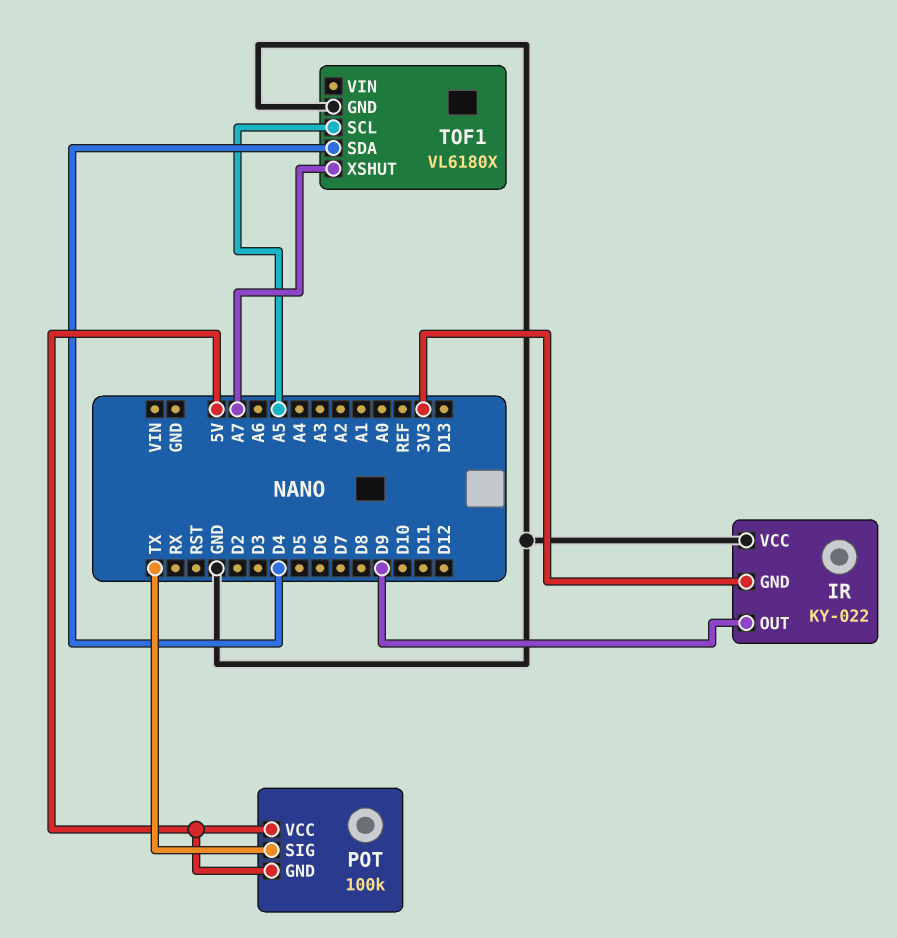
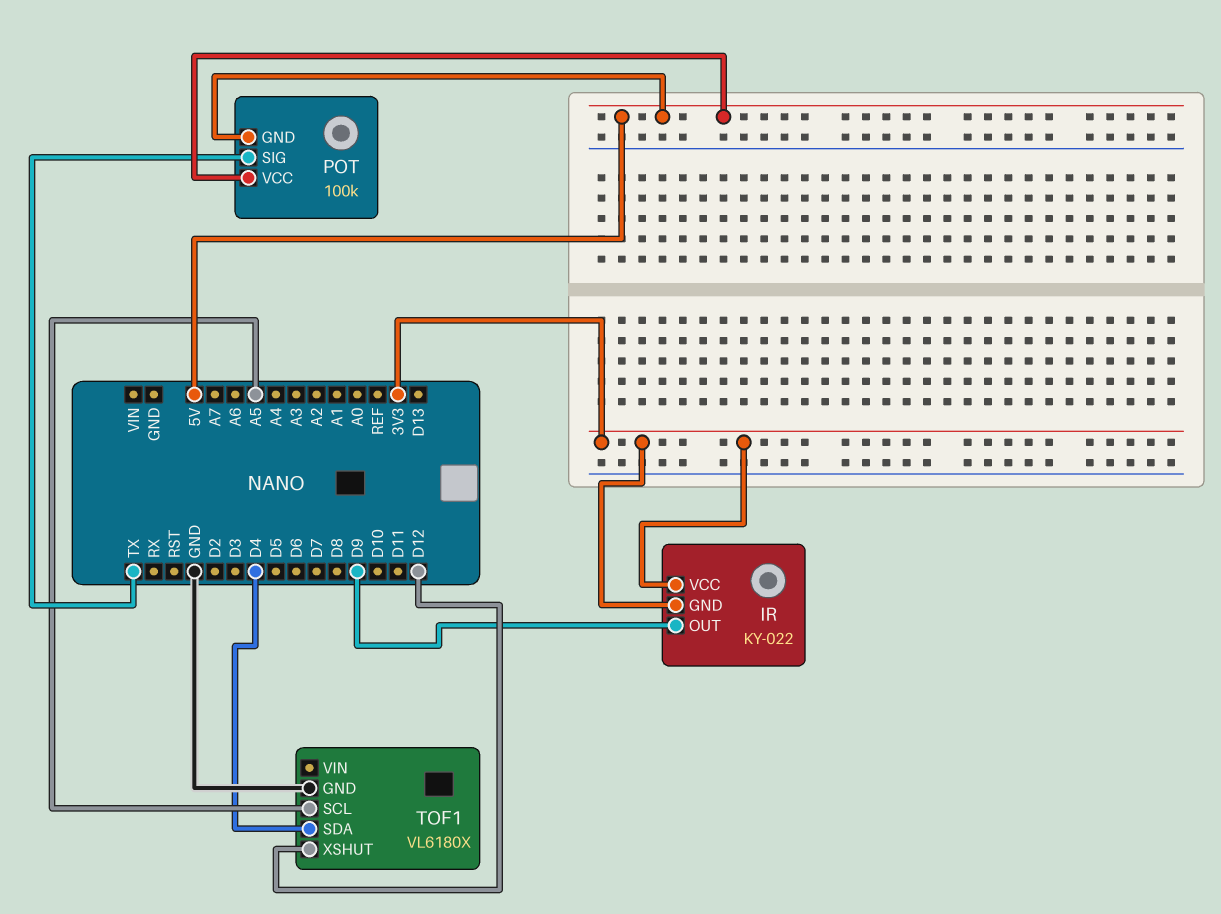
IR pin VCC: GND -> 3V3
TOF1 pin XSHUT: A7 -> D12

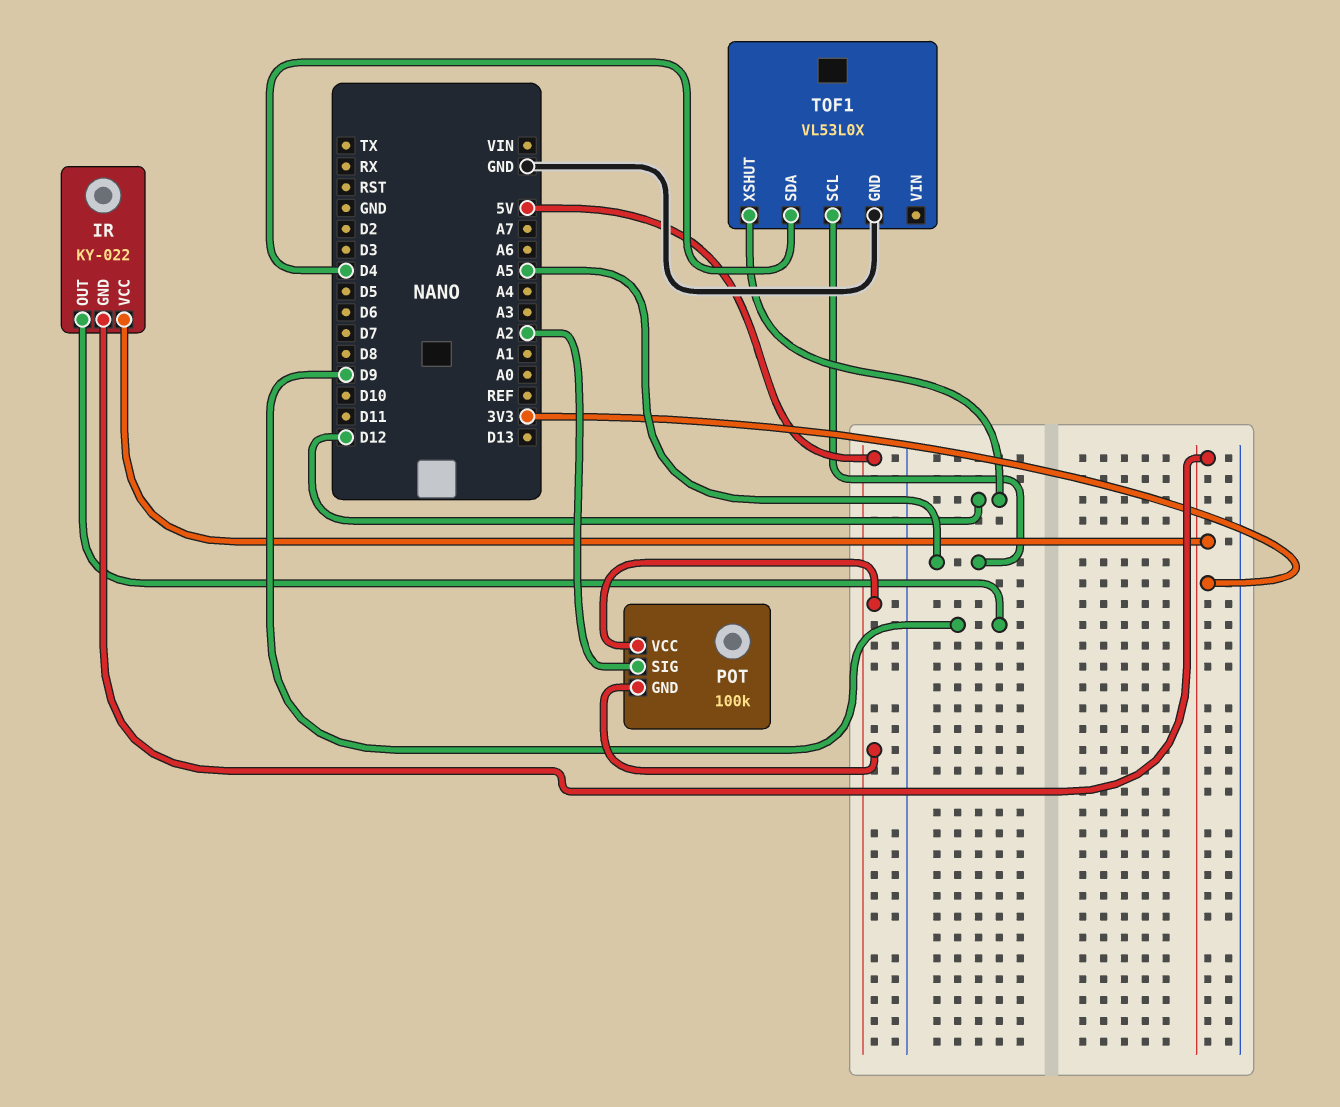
POT pin SIG: TX -> A2
TOF1: VL6180X -> VL53L0X

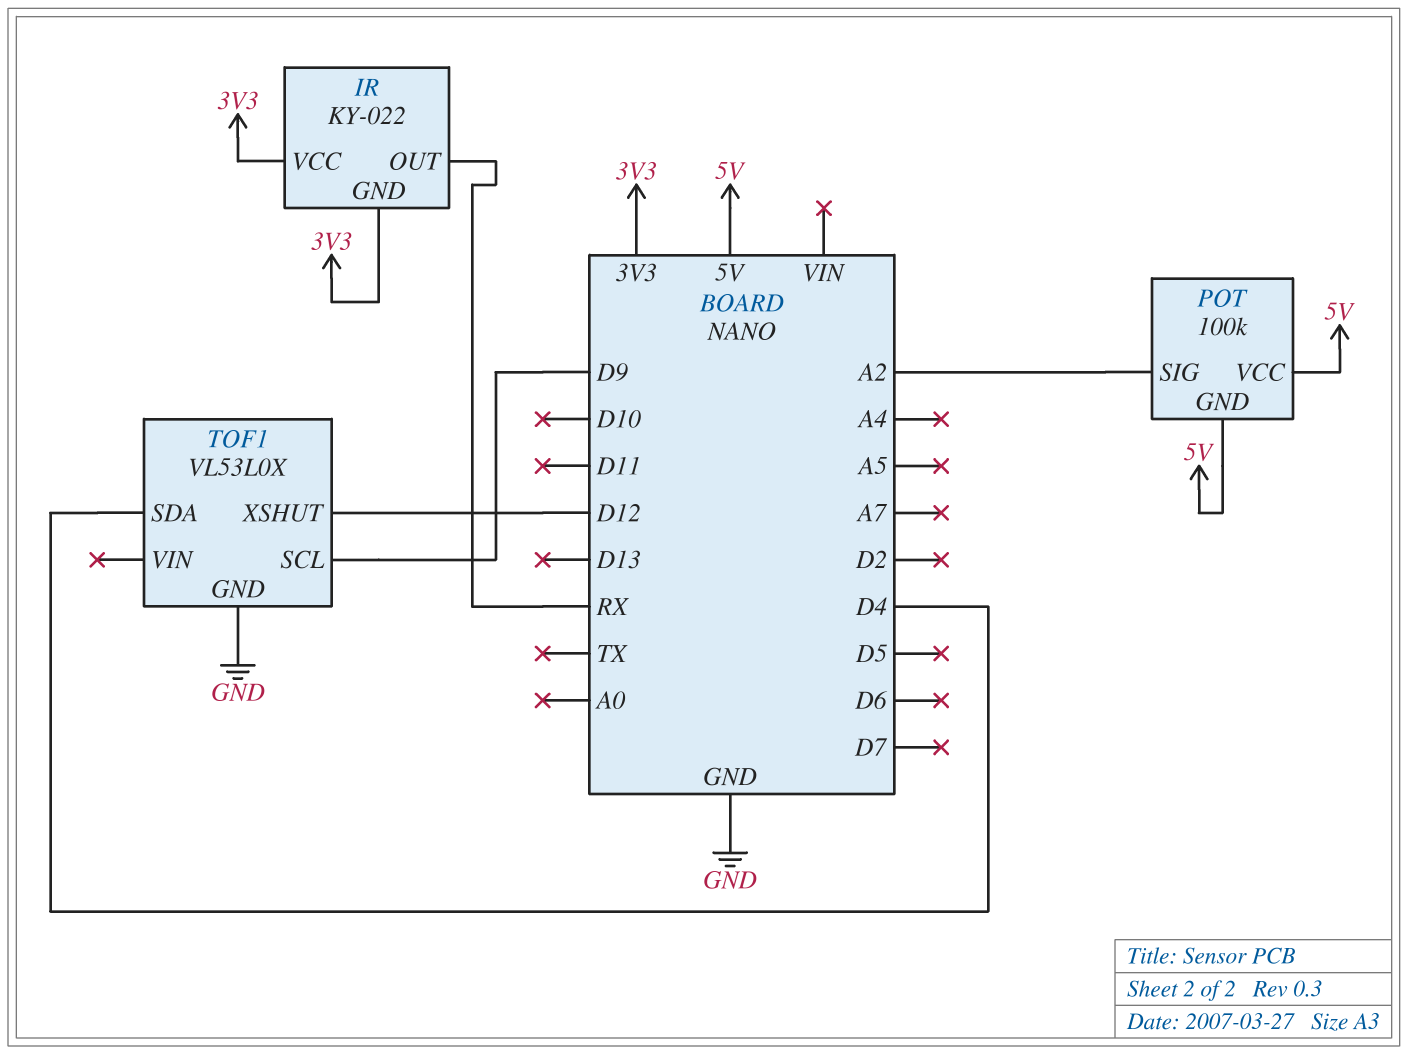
IR pin OUT: D9 -> RX
TOF1 pin SCL: A5 -> D9

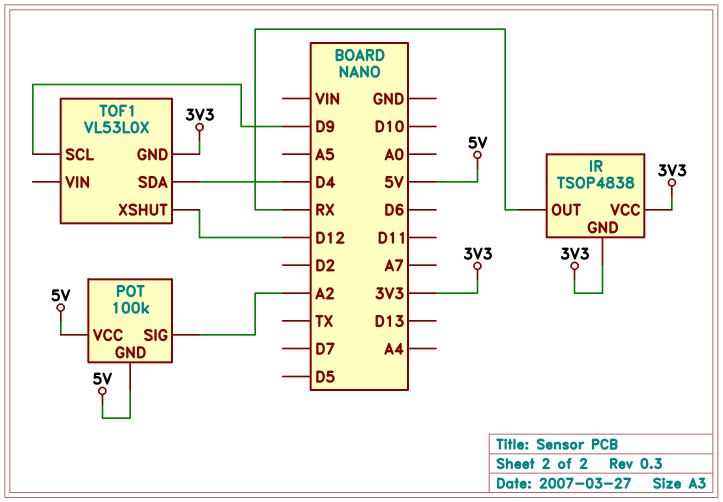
IR: KY-022 -> TSOP4838
TOF1 pin GND: GND -> 3V3

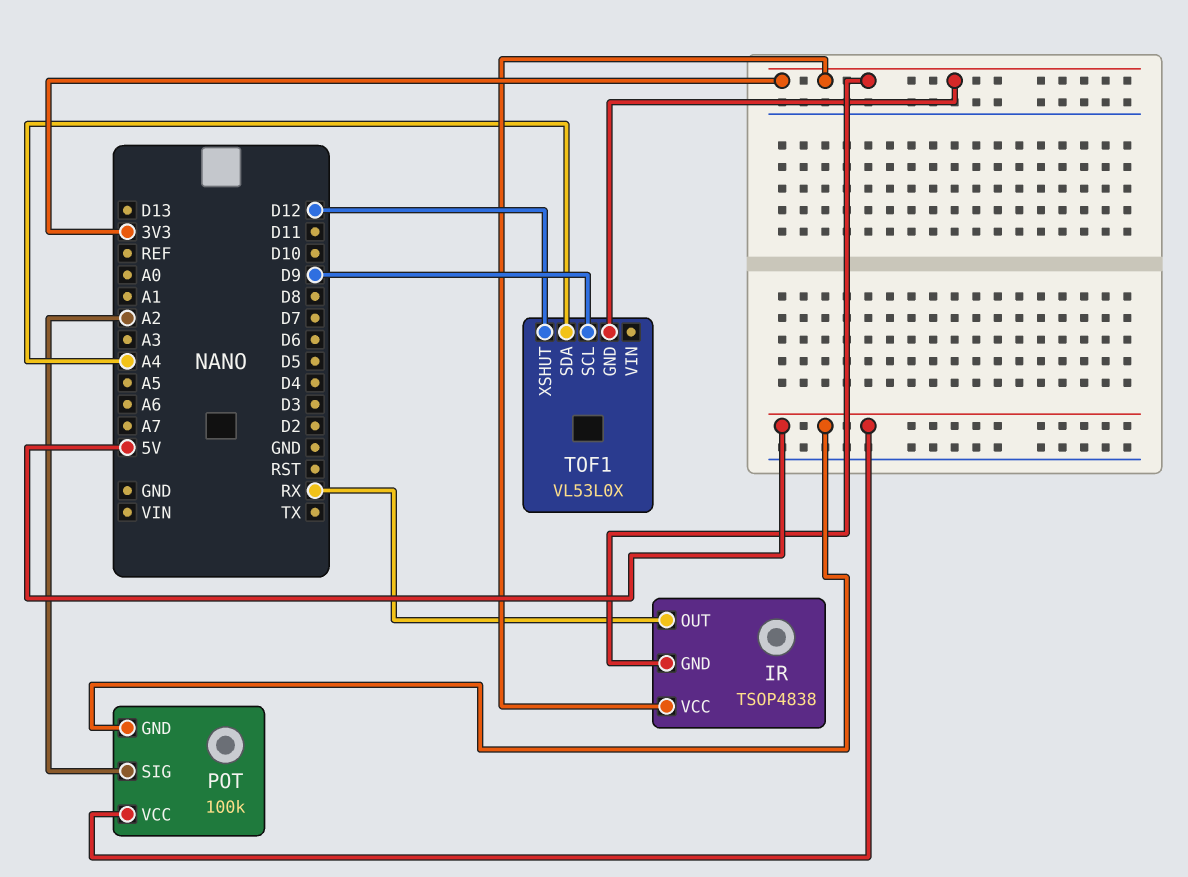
TOF1 pin SDA: D4 -> A4

